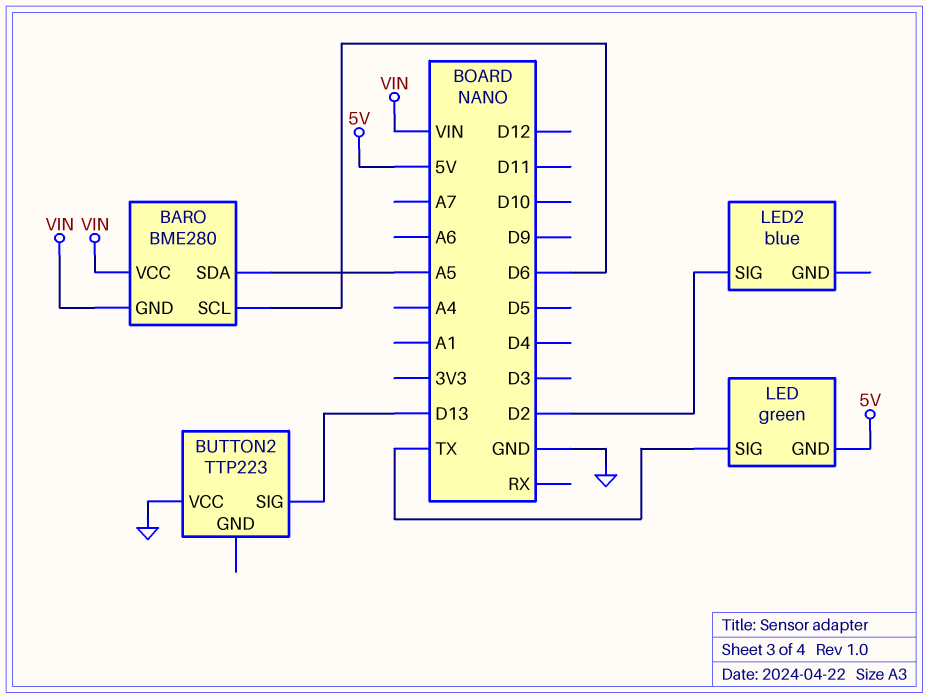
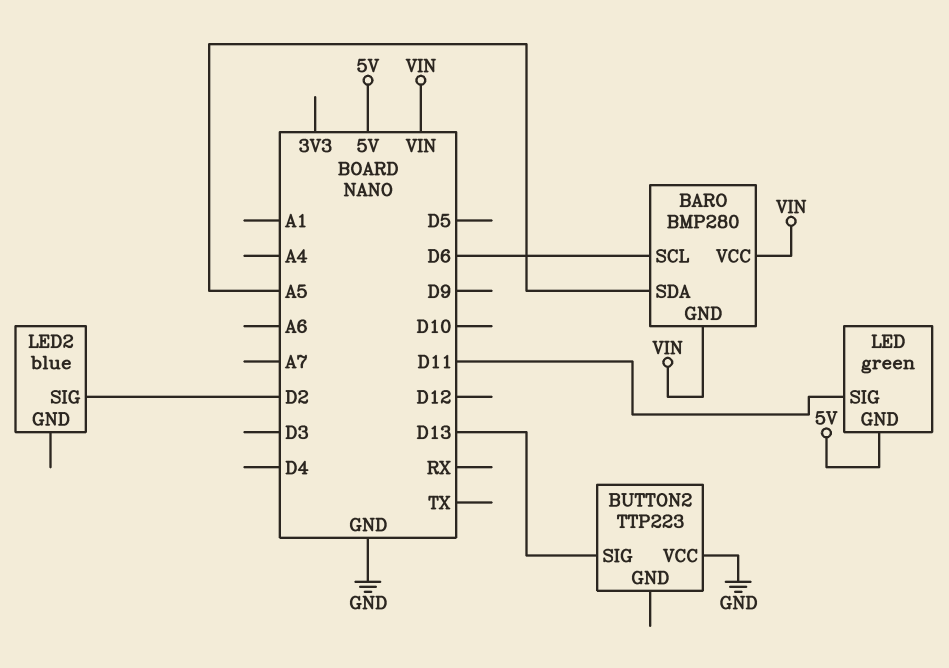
BARO: BME280 -> BMP280
LED pin SIG: TX -> D11

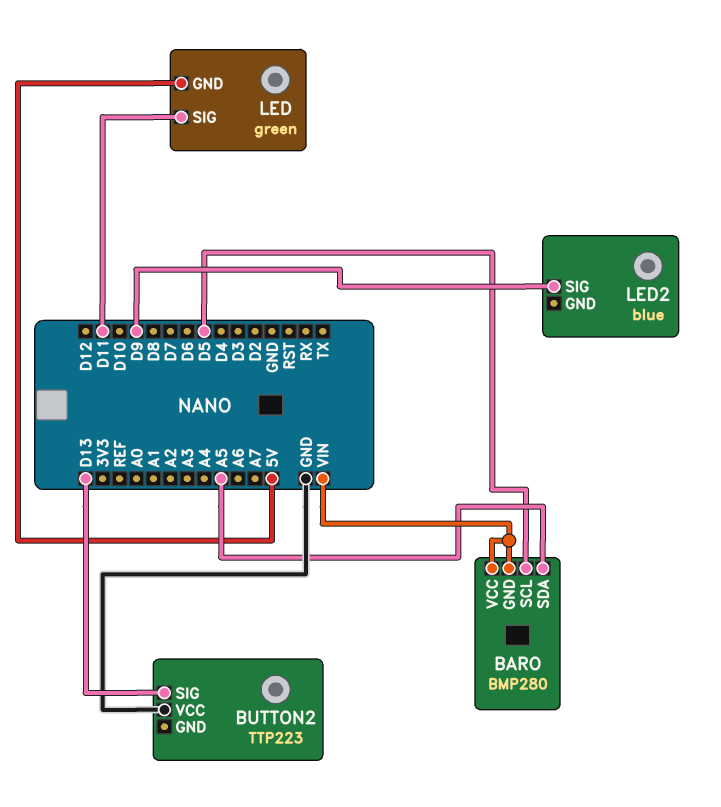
BARO pin SCL: D6 -> D5
LED2 pin SIG: D2 -> D9

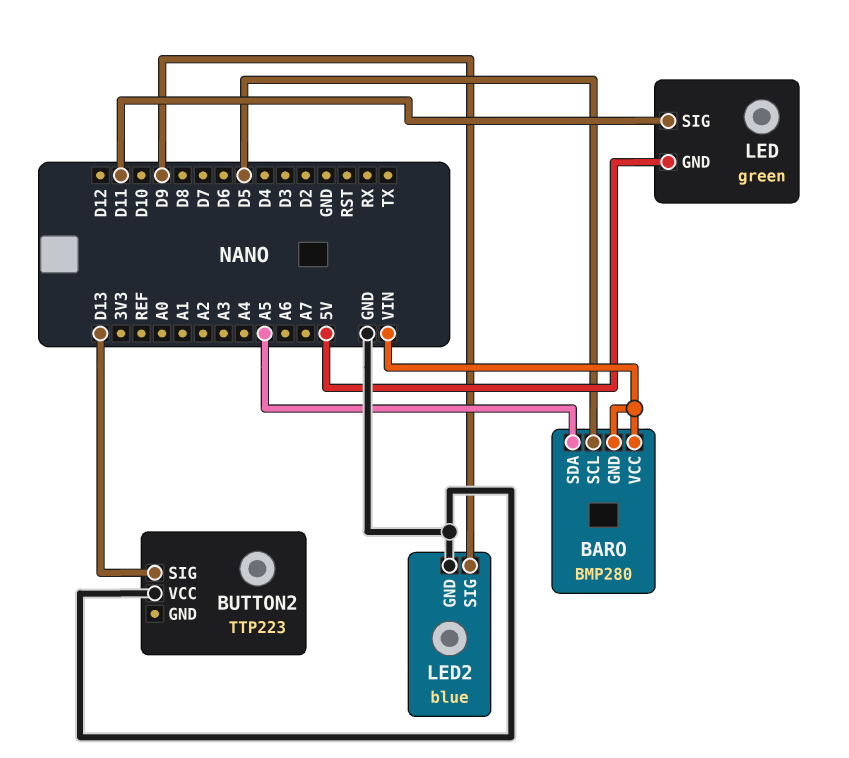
LED2 pin GND: none -> GND

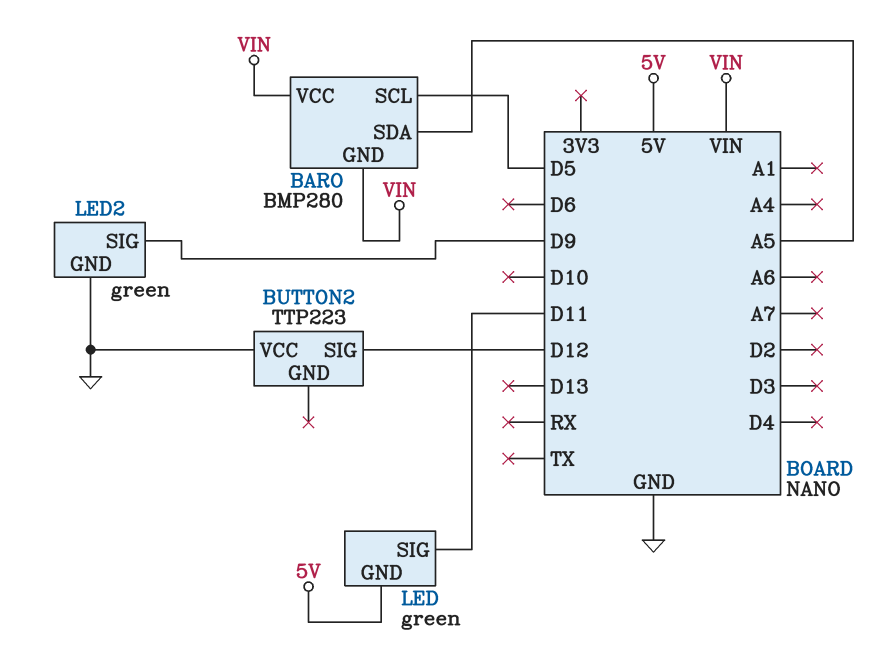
BUTTON2 pin SIG: D13 -> D12
LED2: blue -> green

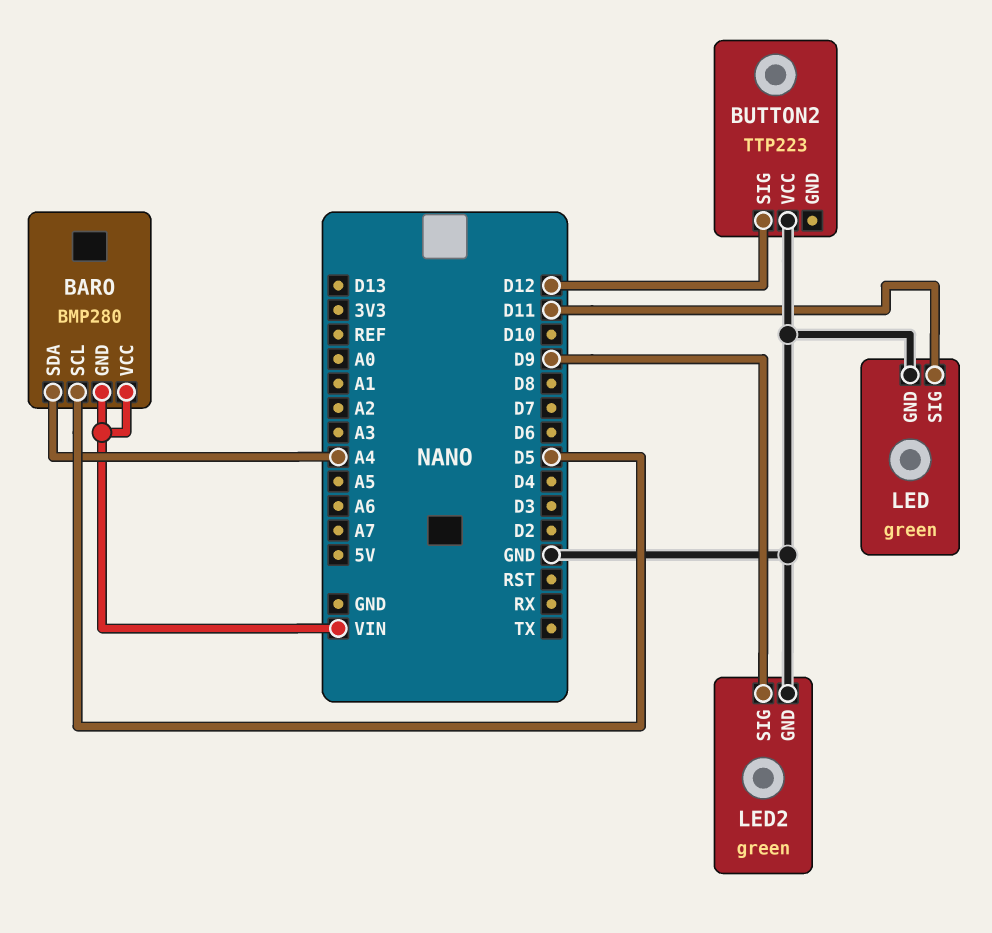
BARO pin SDA: A5 -> A4
LED pin GND: 5V -> GND

